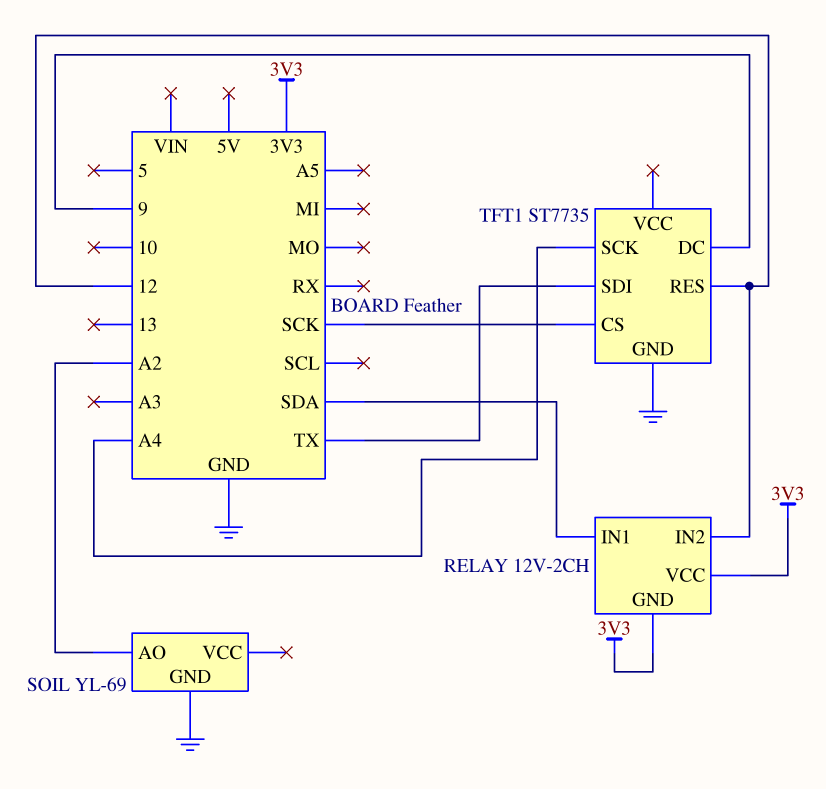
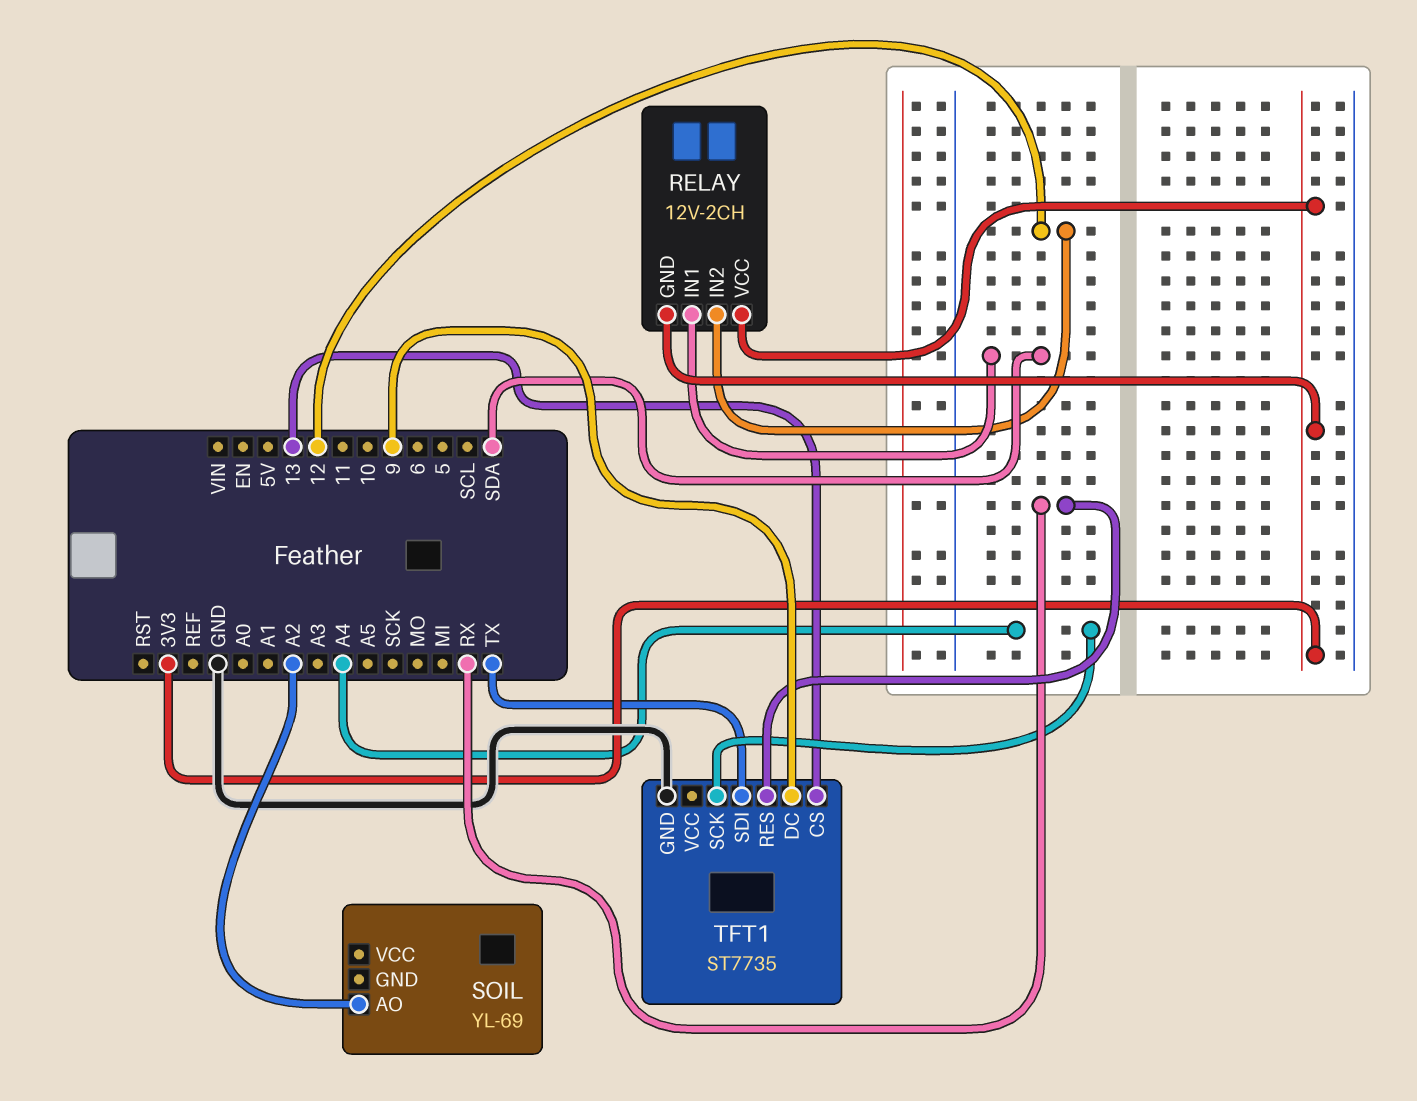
SOIL pin GND: GND -> none
TFT1 pin CS: SCK -> 13
TFT1 pin RES: 12 -> RX

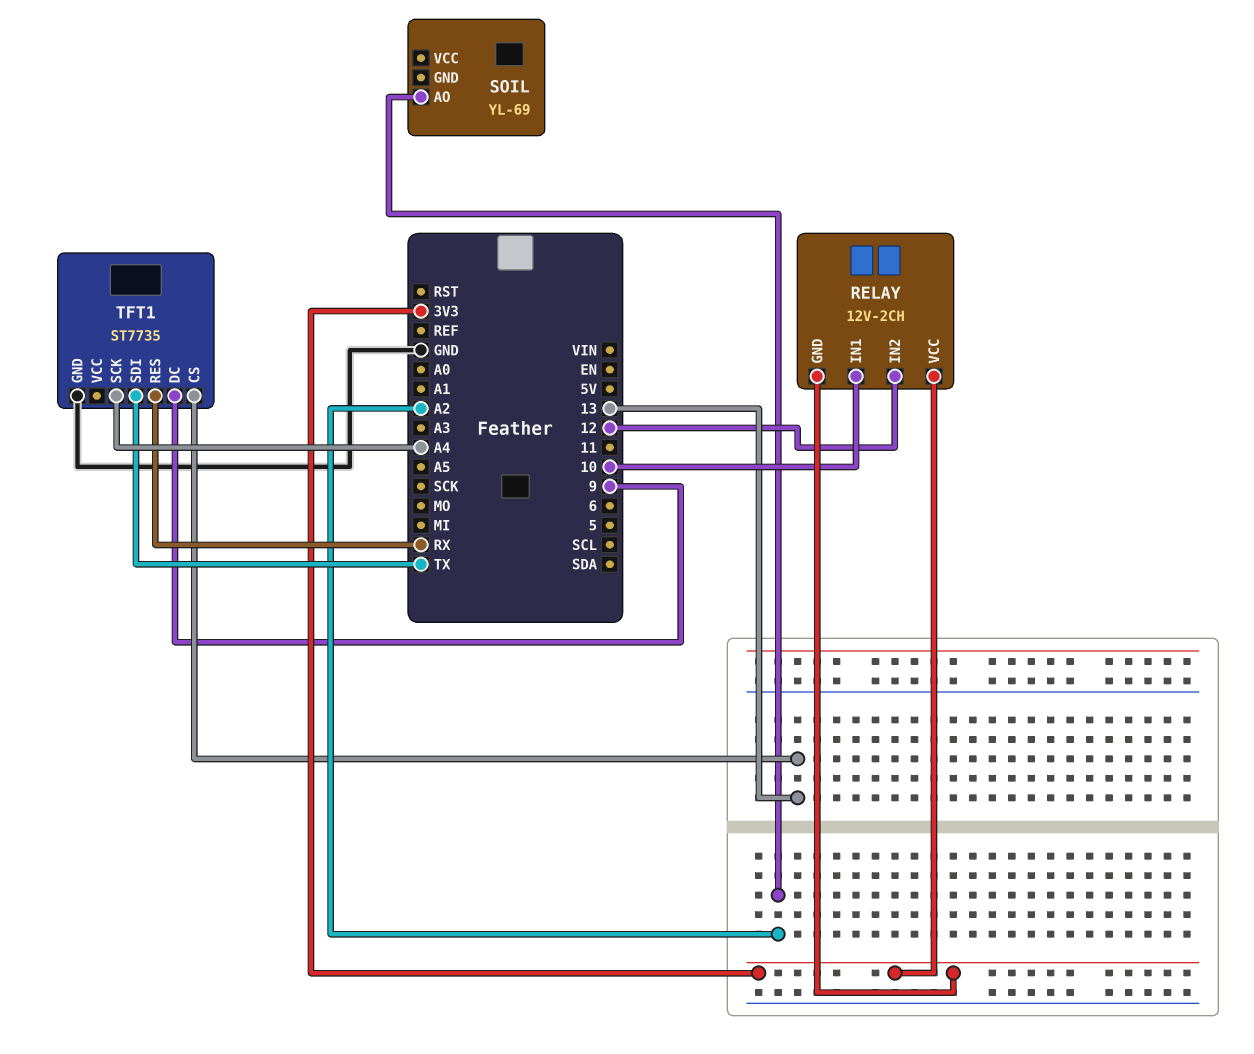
RELAY pin IN1: SDA -> 10

